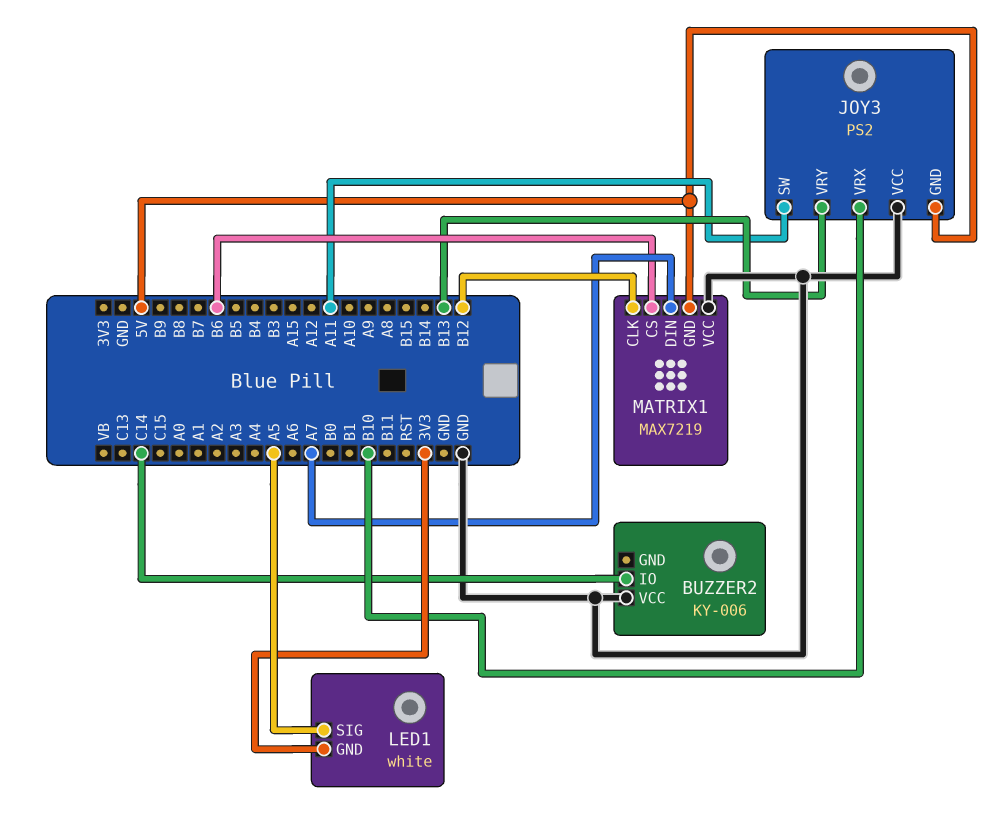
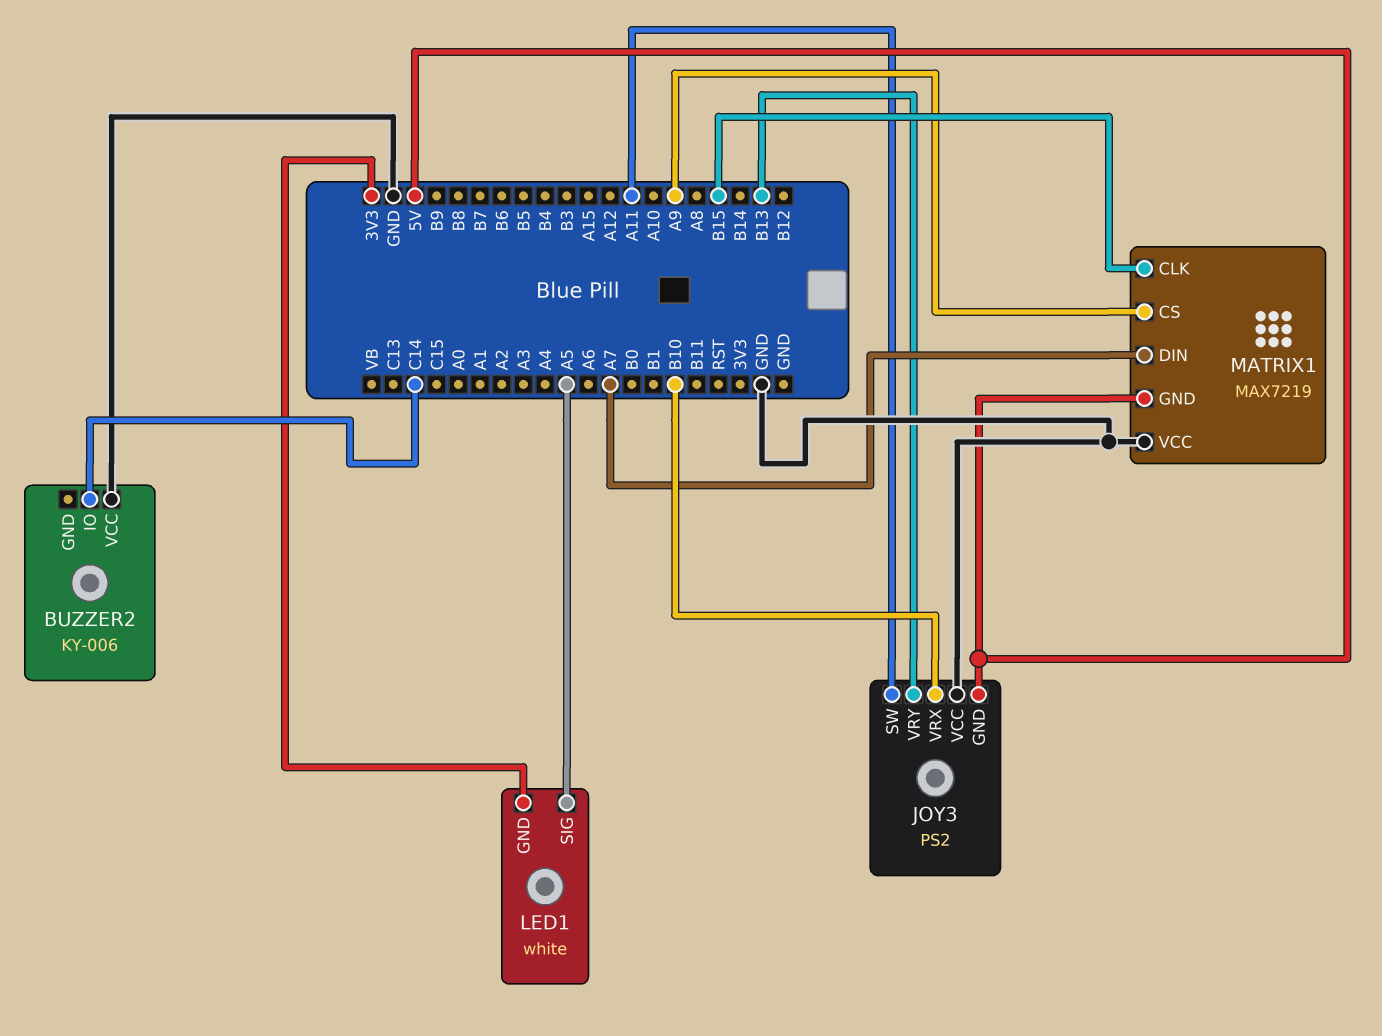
MATRIX1 pin CLK: B12 -> B15
MATRIX1 pin CS: B6 -> A9

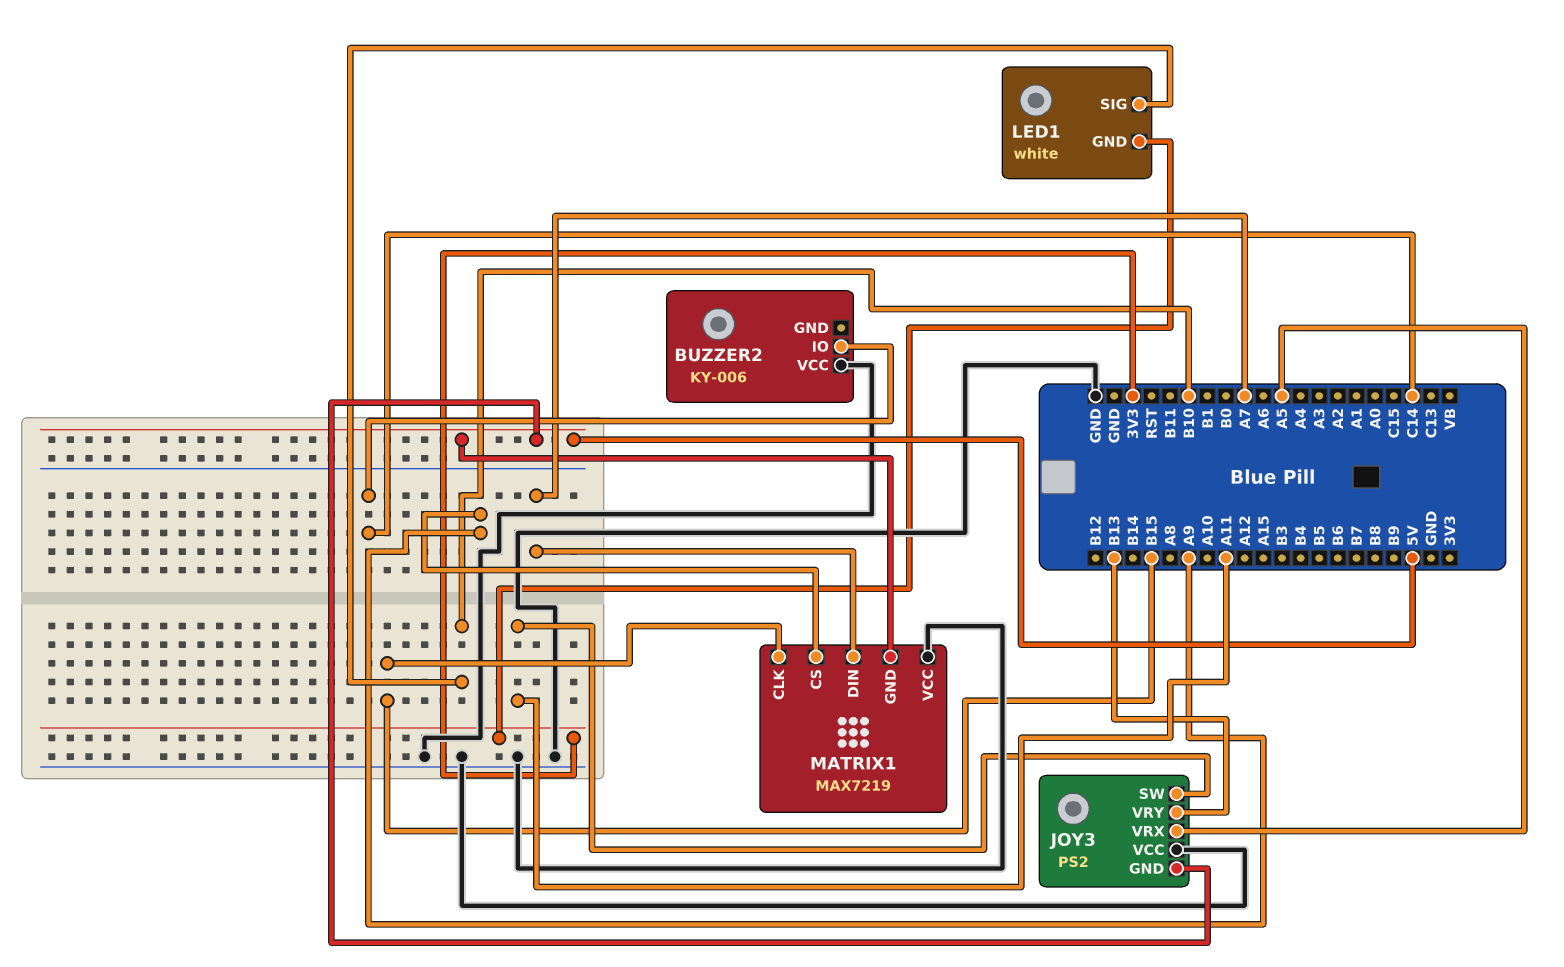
JOY3 pin VRX: B10 -> A5
LED1 pin SIG: A5 -> B10

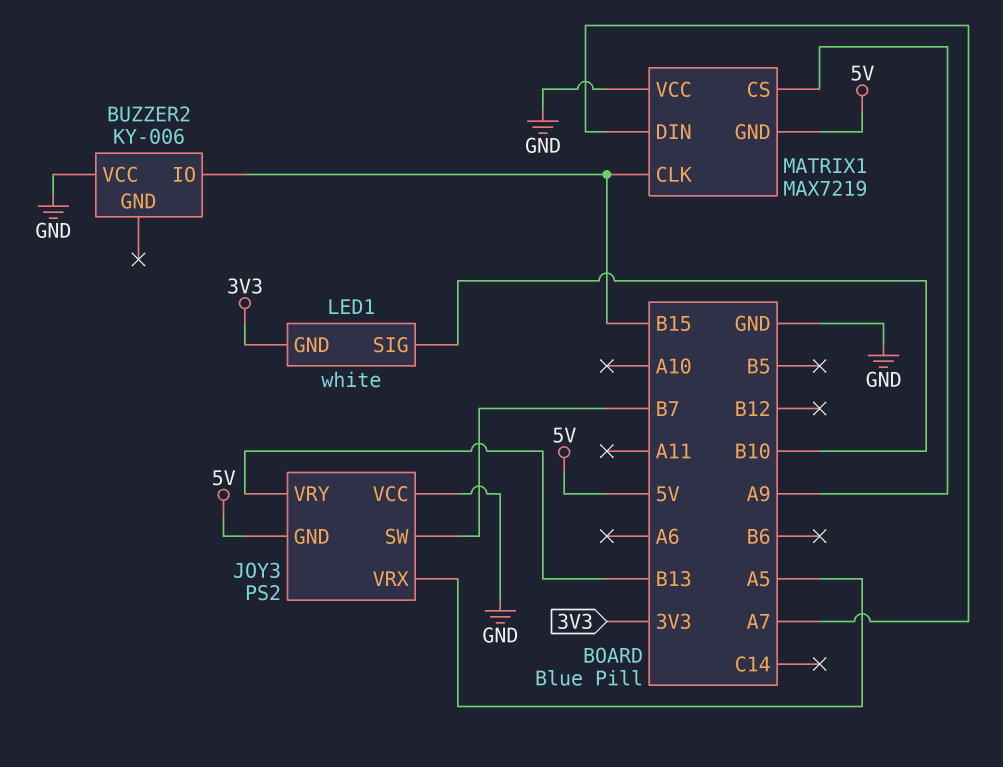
BUZZER2 pin IO: C14 -> B15
JOY3 pin SW: A11 -> B7

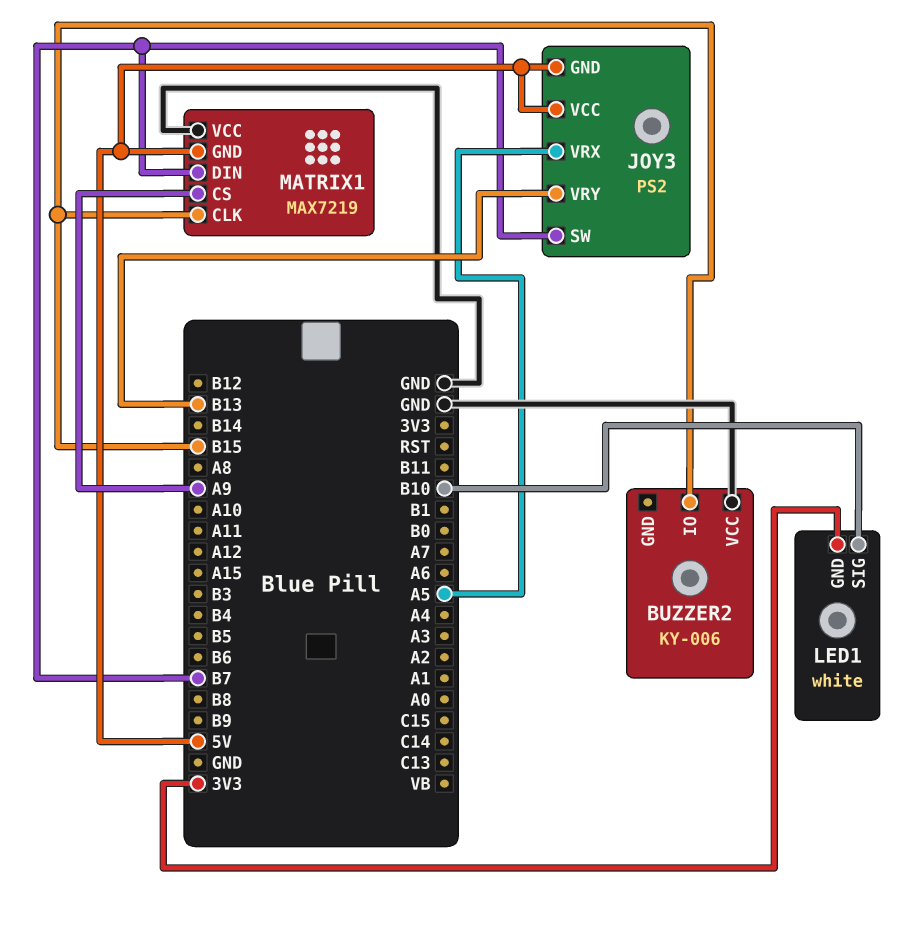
JOY3 pin VCC: GND -> 5V
MATRIX1 pin DIN: A7 -> B7

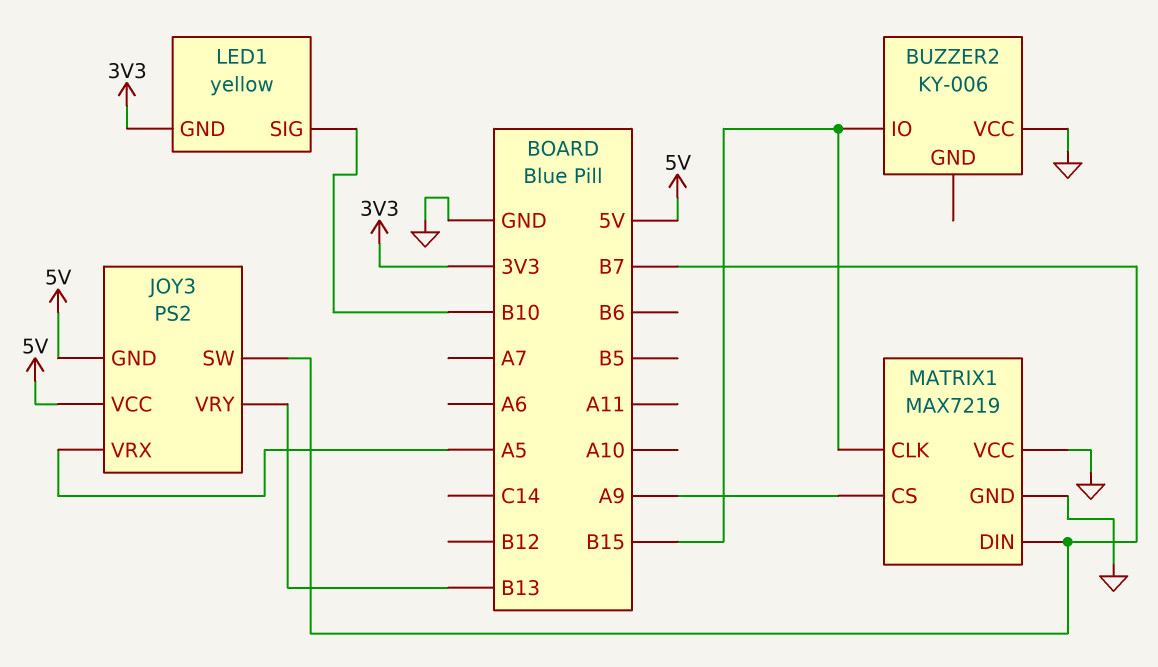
LED1: white -> yellow
MATRIX1 pin GND: 5V -> GND

